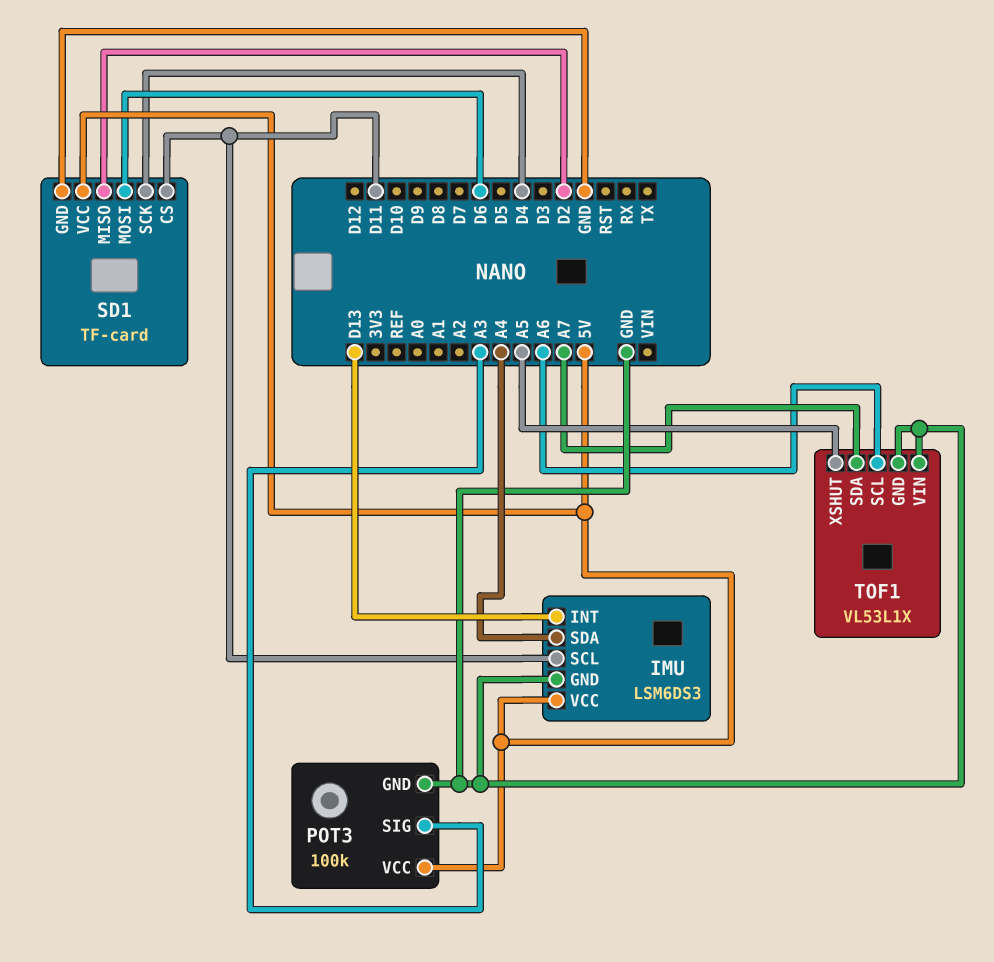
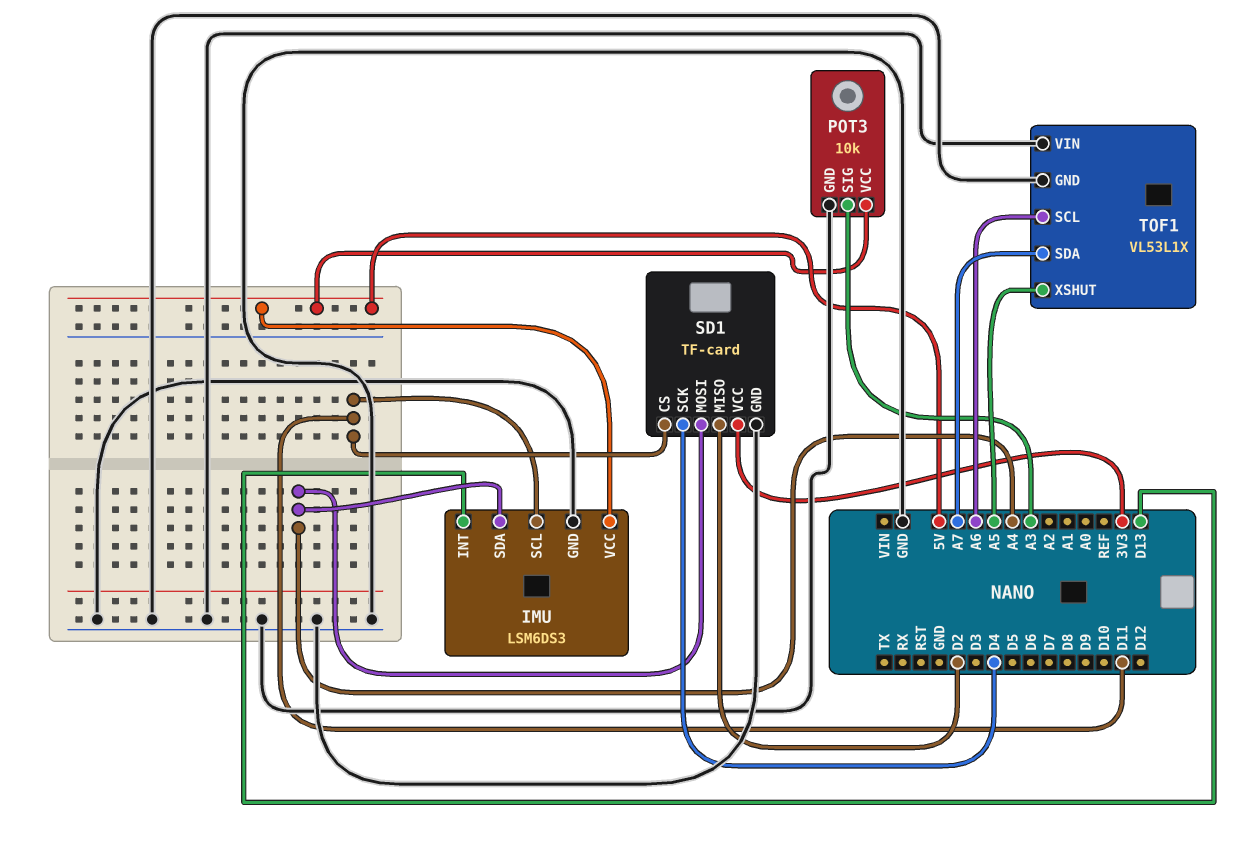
POT3: 100k -> 10k
SD1 pin MOSI: D6 -> A4
SD1 pin VCC: 5V -> 3V3

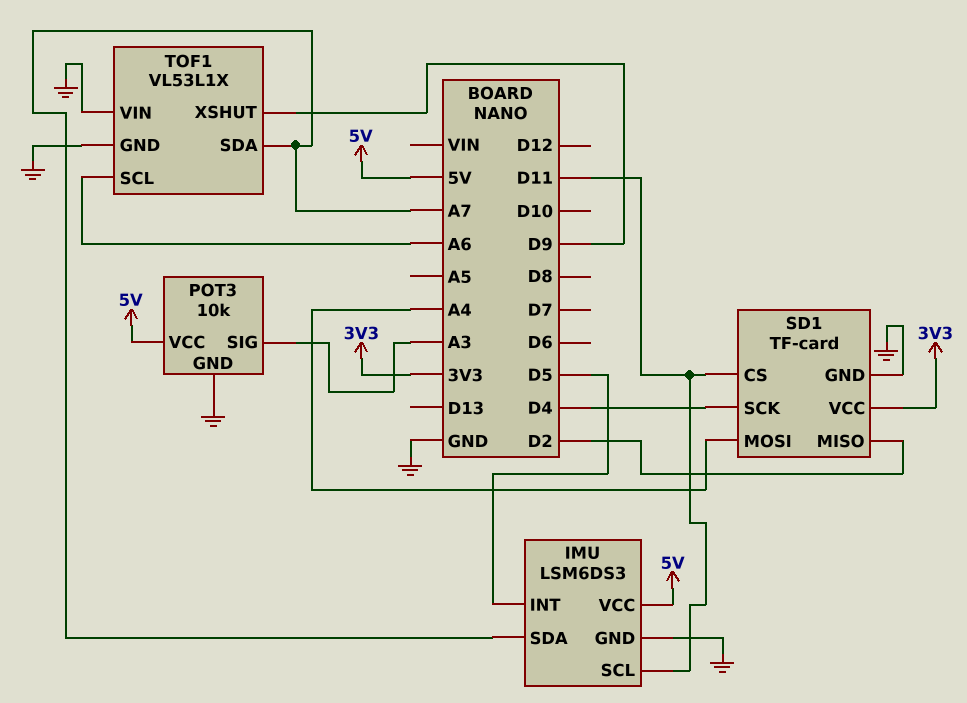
IMU pin INT: D13 -> D5
IMU pin SDA: A4 -> A7
TOF1 pin XSHUT: A5 -> D9

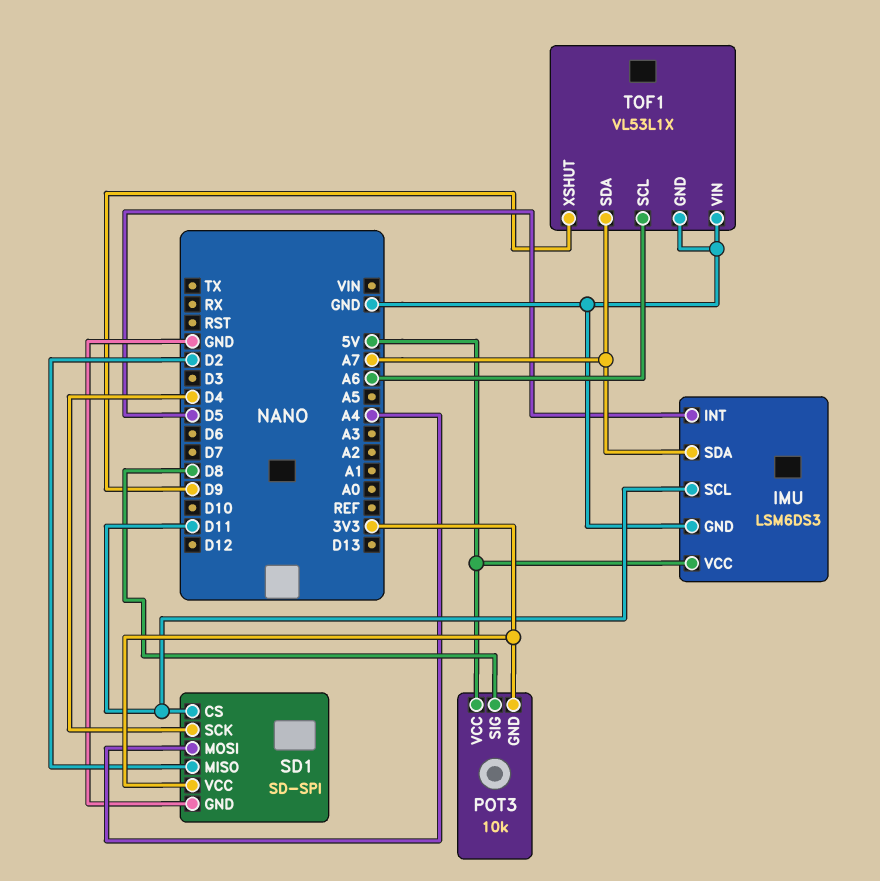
POT3 pin GND: GND -> 3V3
POT3 pin SIG: A3 -> D8
SD1: TF-card -> SD-SPI

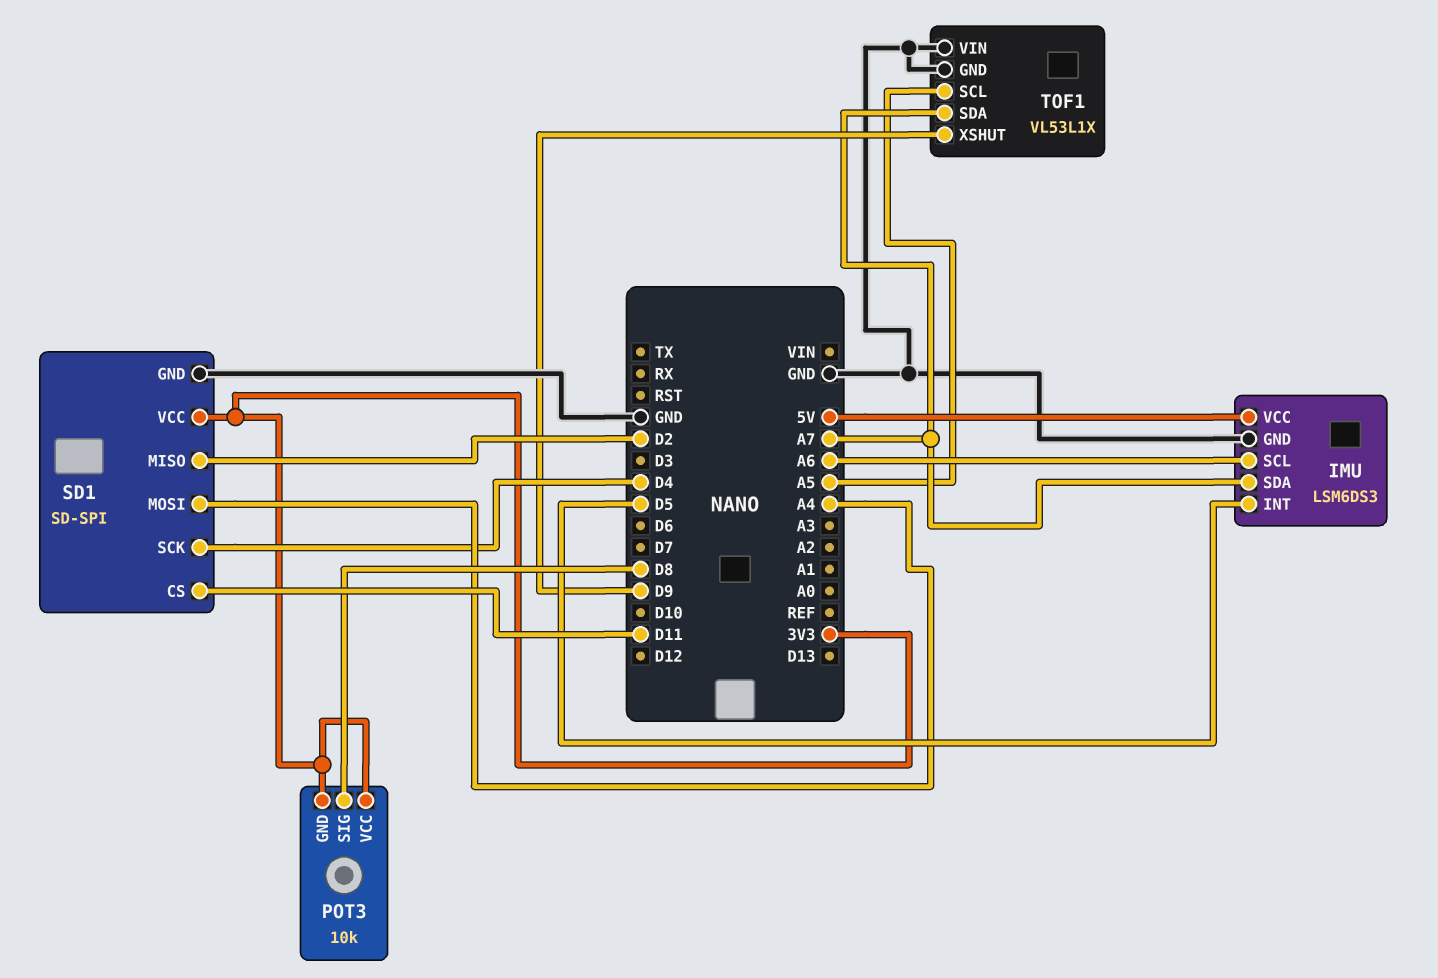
IMU pin SCL: D11 -> A6
POT3 pin VCC: 5V -> 3V3
TOF1 pin SCL: A6 -> A5

